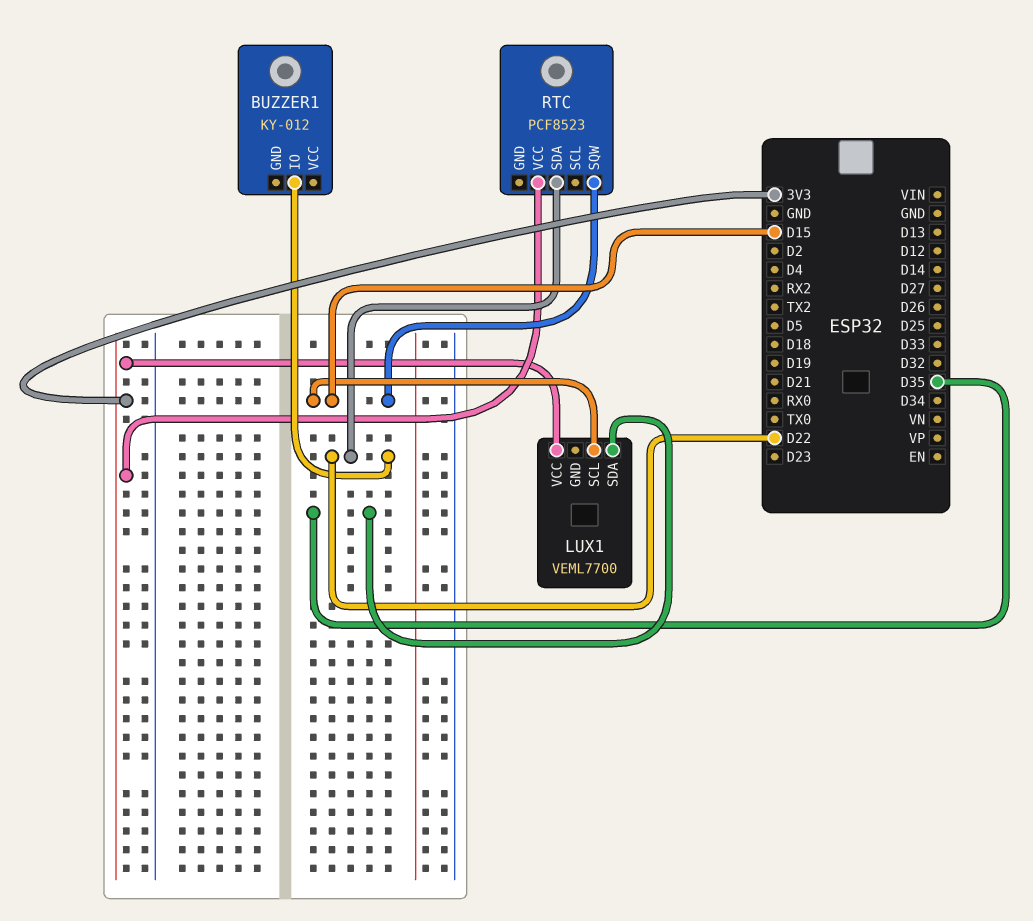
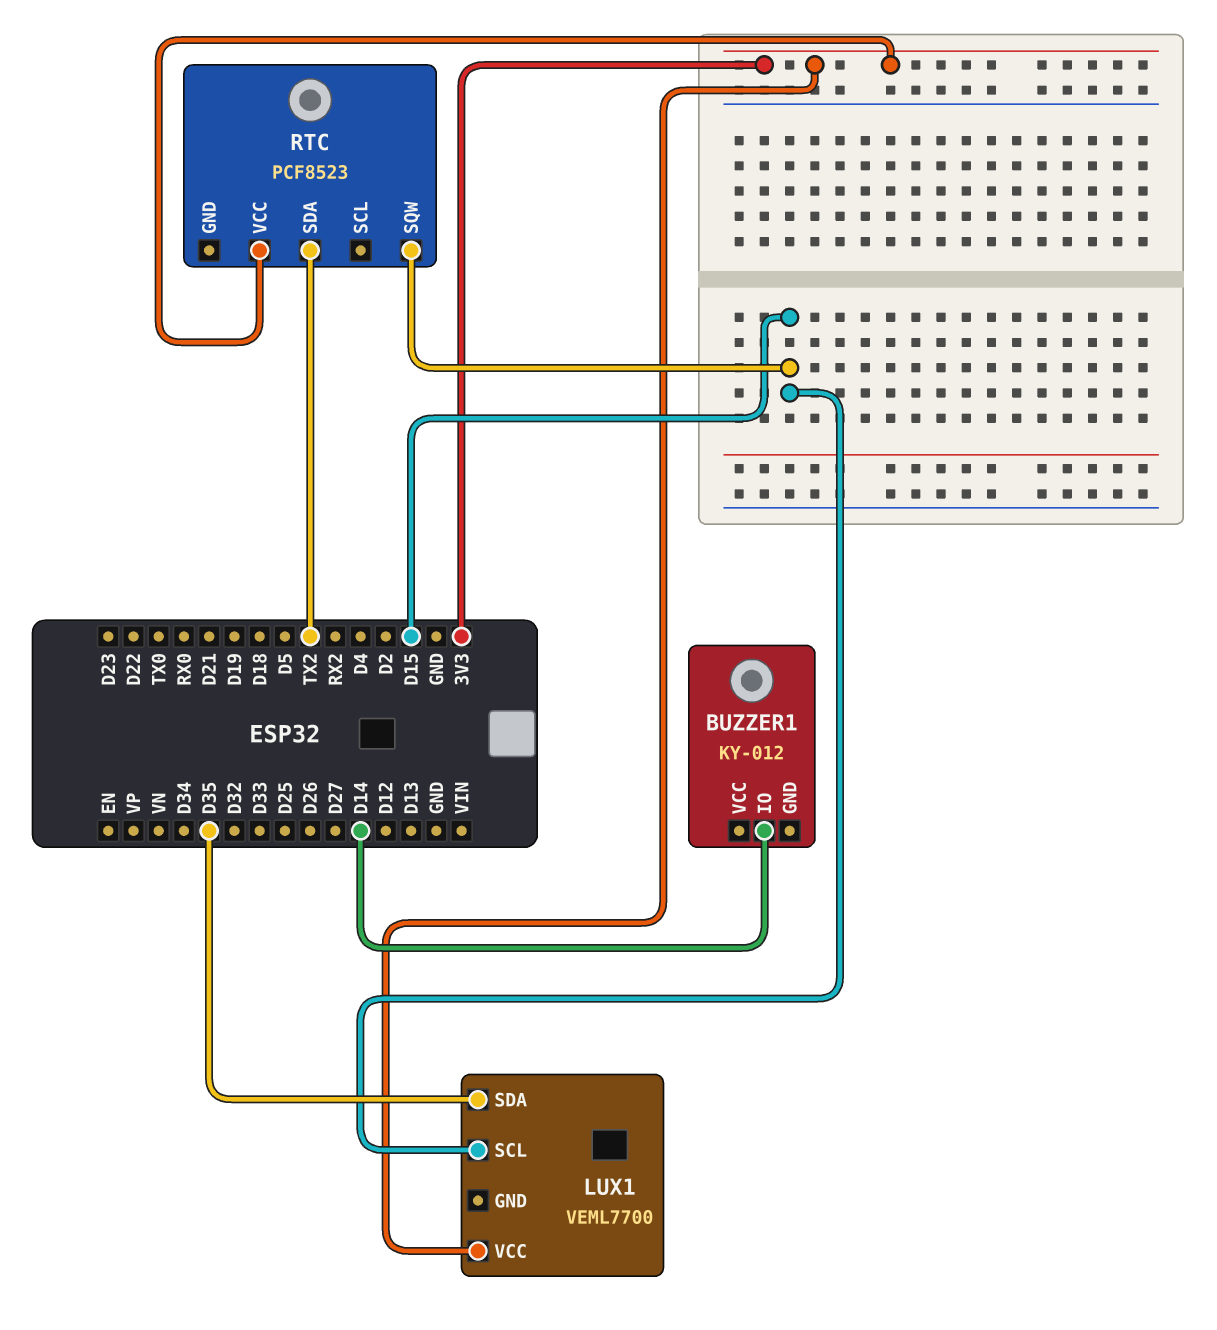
BUZZER1 pin IO: D22 -> D14
RTC pin SDA: D22 -> TX2

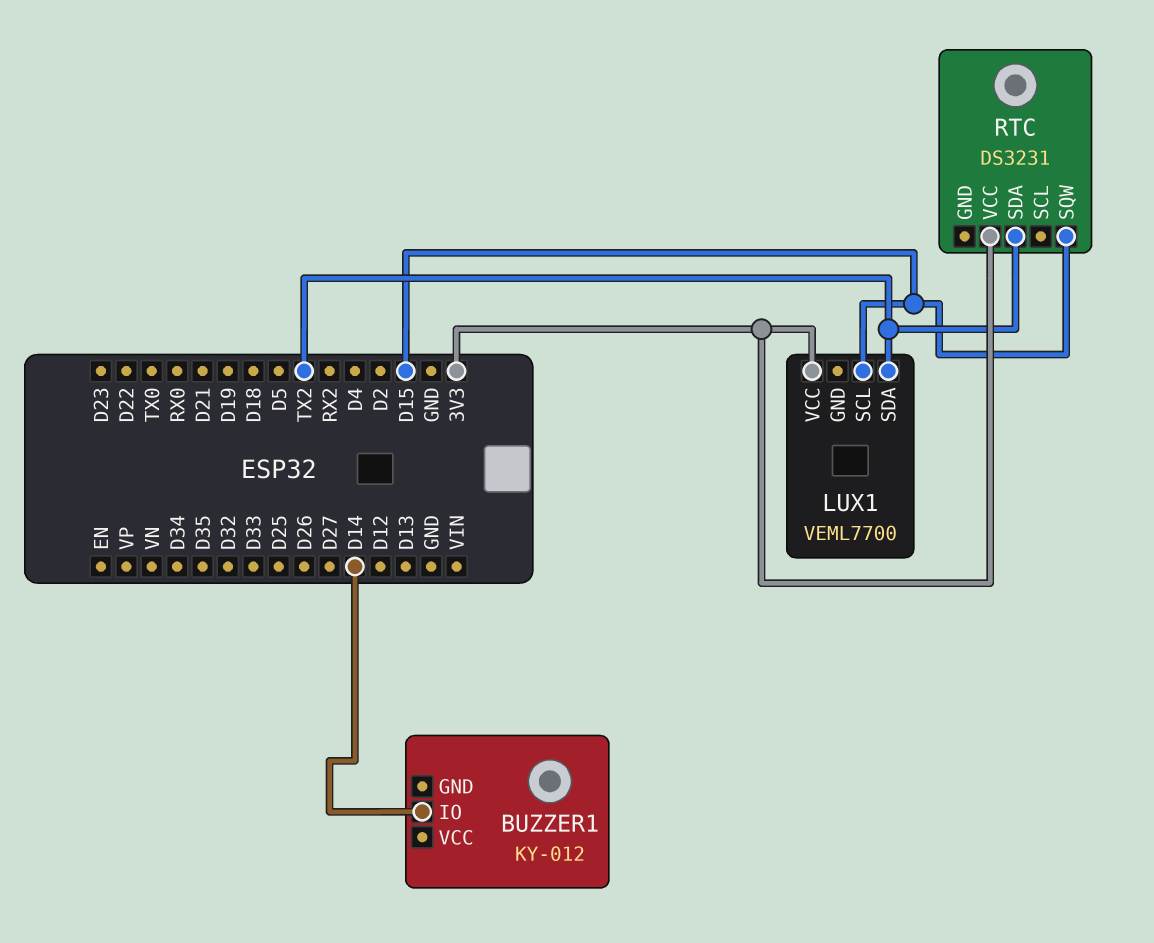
LUX1 pin SDA: D35 -> TX2
RTC: PCF8523 -> DS3231

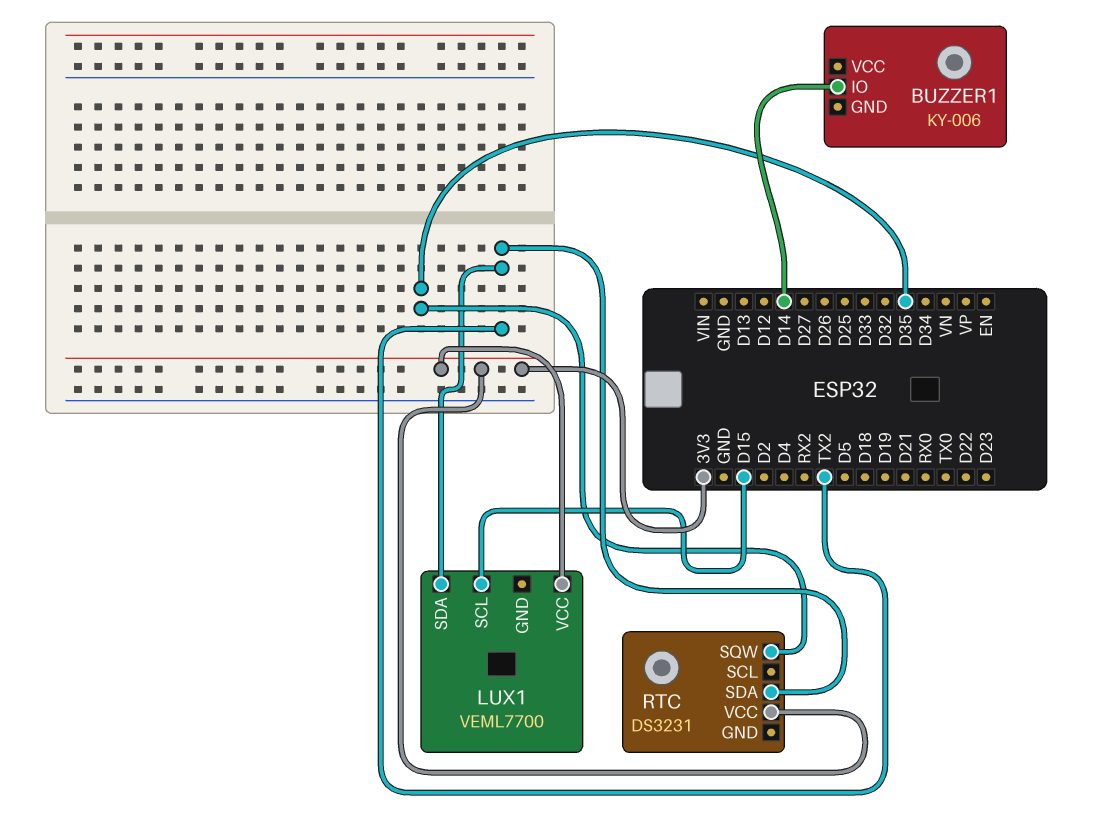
BUZZER1: KY-012 -> KY-006
RTC pin SQW: D15 -> D35

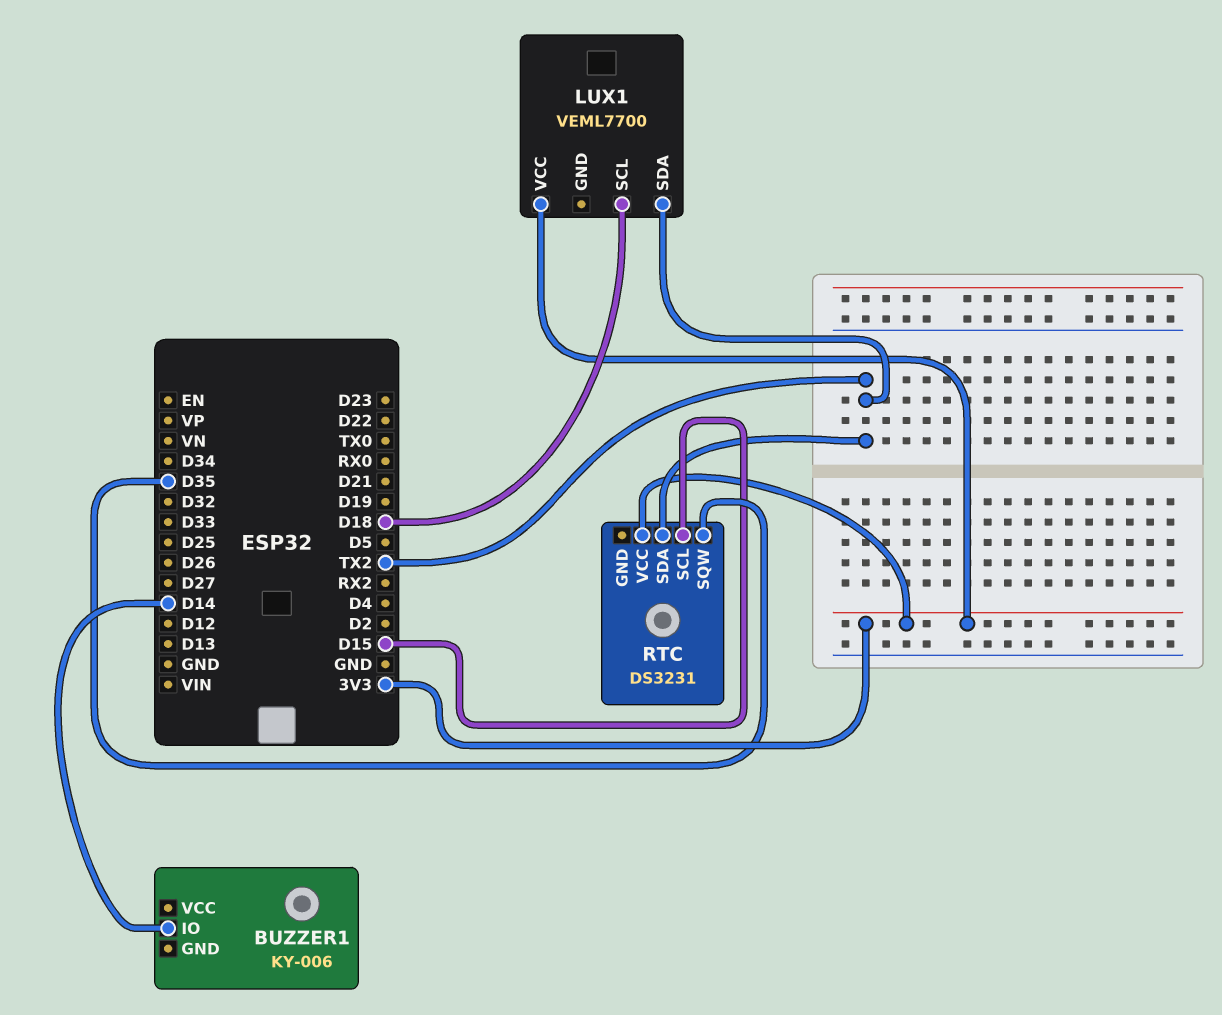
LUX1 pin SCL: D15 -> D18
RTC pin SCL: none -> D15

